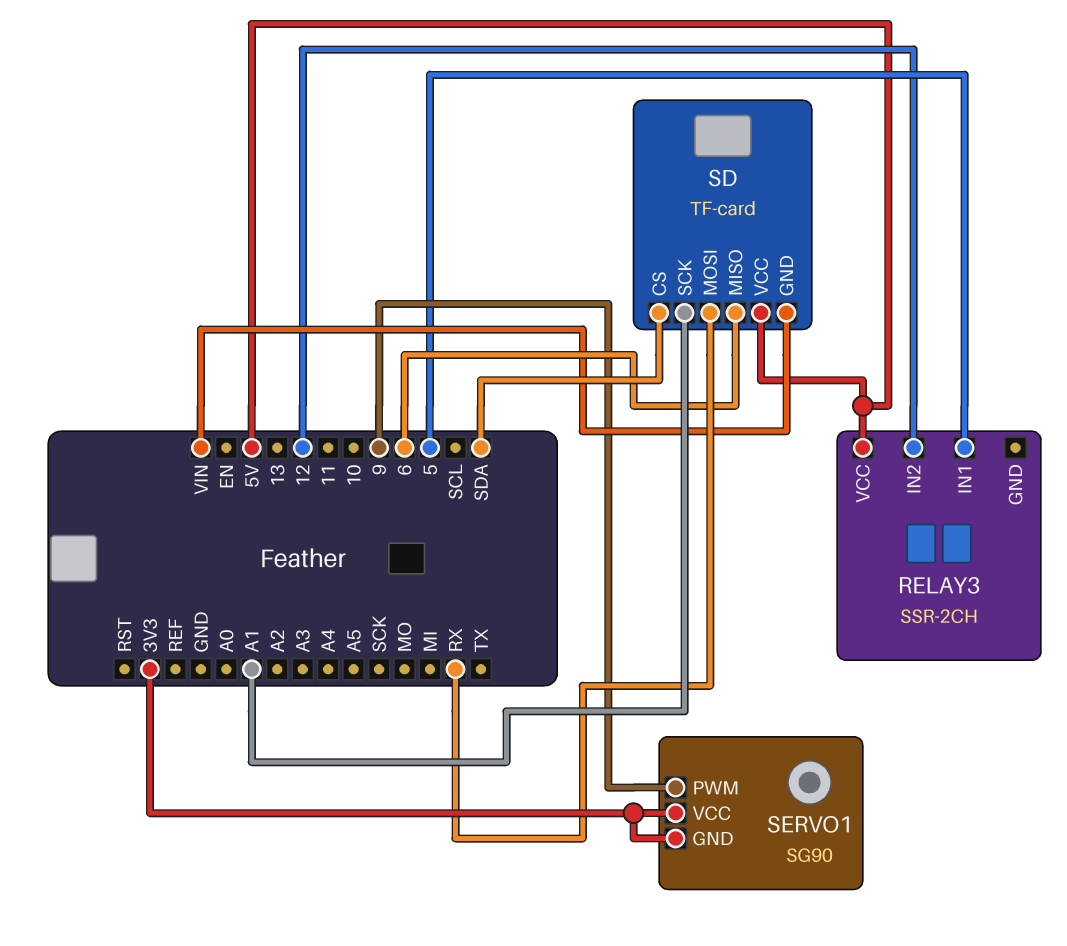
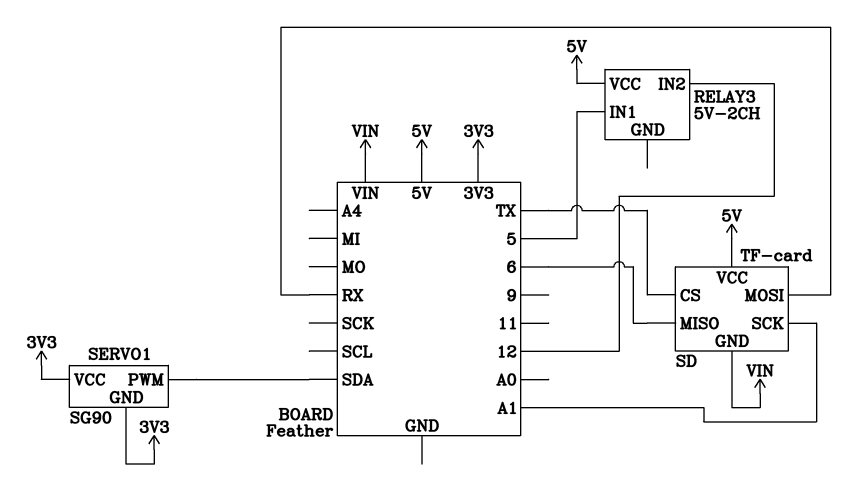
RELAY3: SSR-2CH -> 5V-2CH
SD pin CS: SDA -> TX
SERVO1 pin PWM: 9 -> SDA

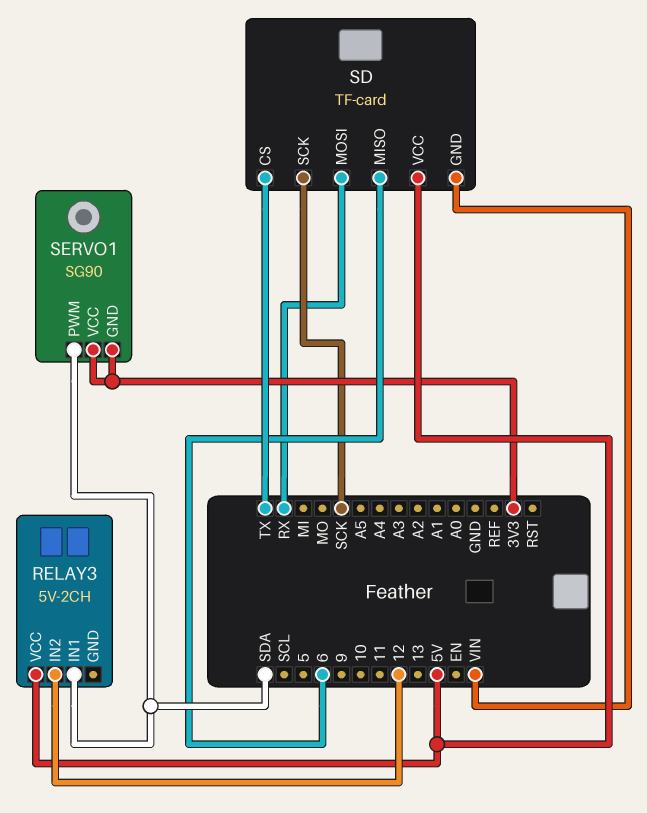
RELAY3 pin IN1: 5 -> SDA
SD pin SCK: A1 -> SCK

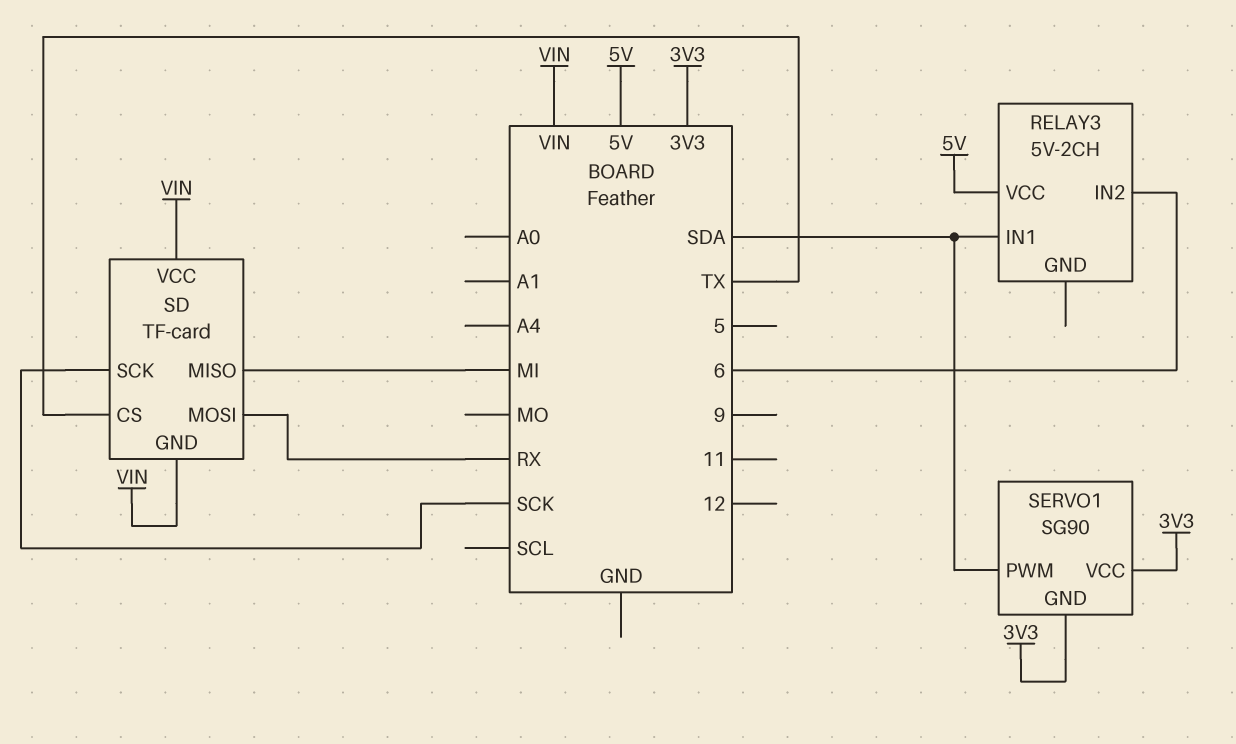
RELAY3 pin IN2: 12 -> 6
SD pin MISO: 6 -> MI
SD pin VCC: 5V -> VIN

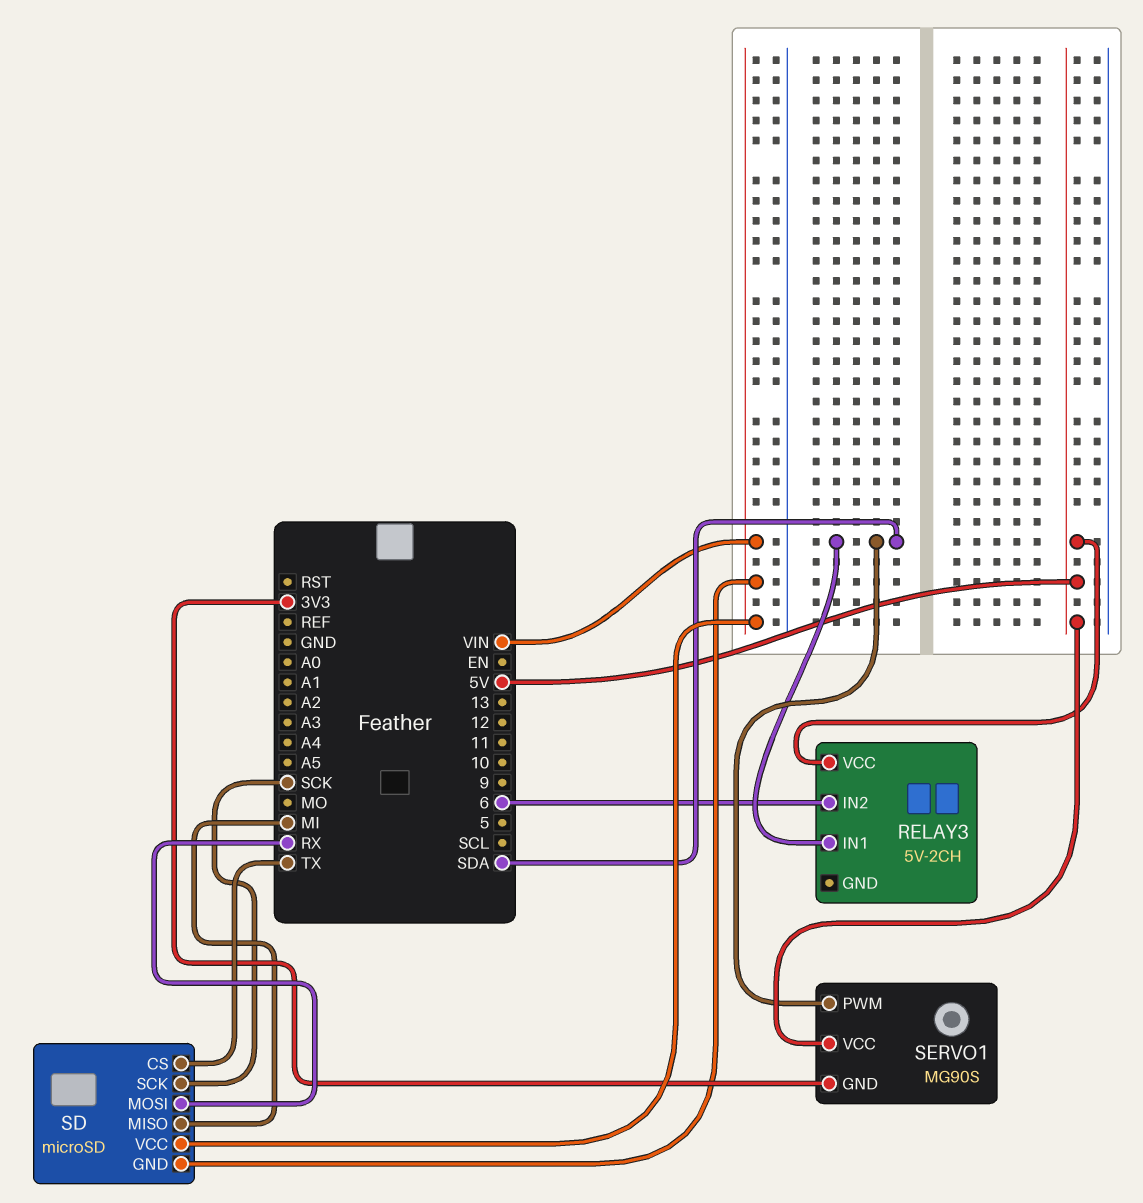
SD: TF-card -> microSD
SERVO1: SG90 -> MG90S
SERVO1 pin VCC: 3V3 -> 5V

